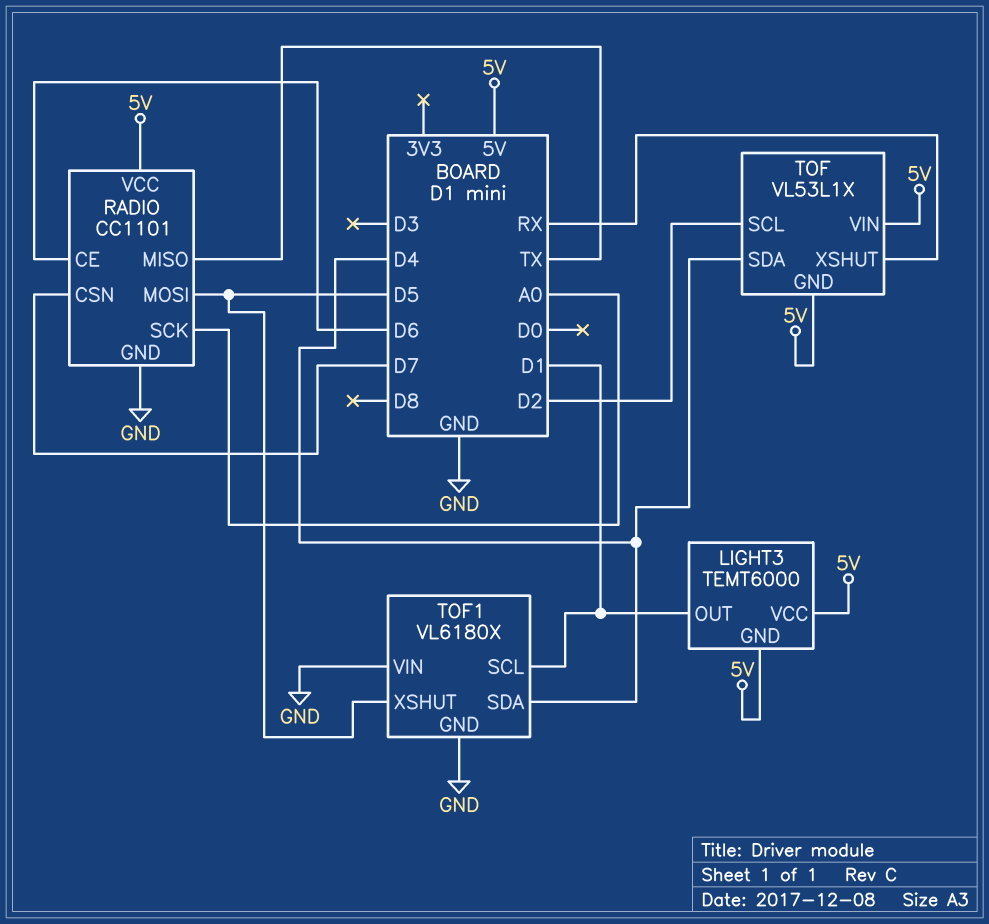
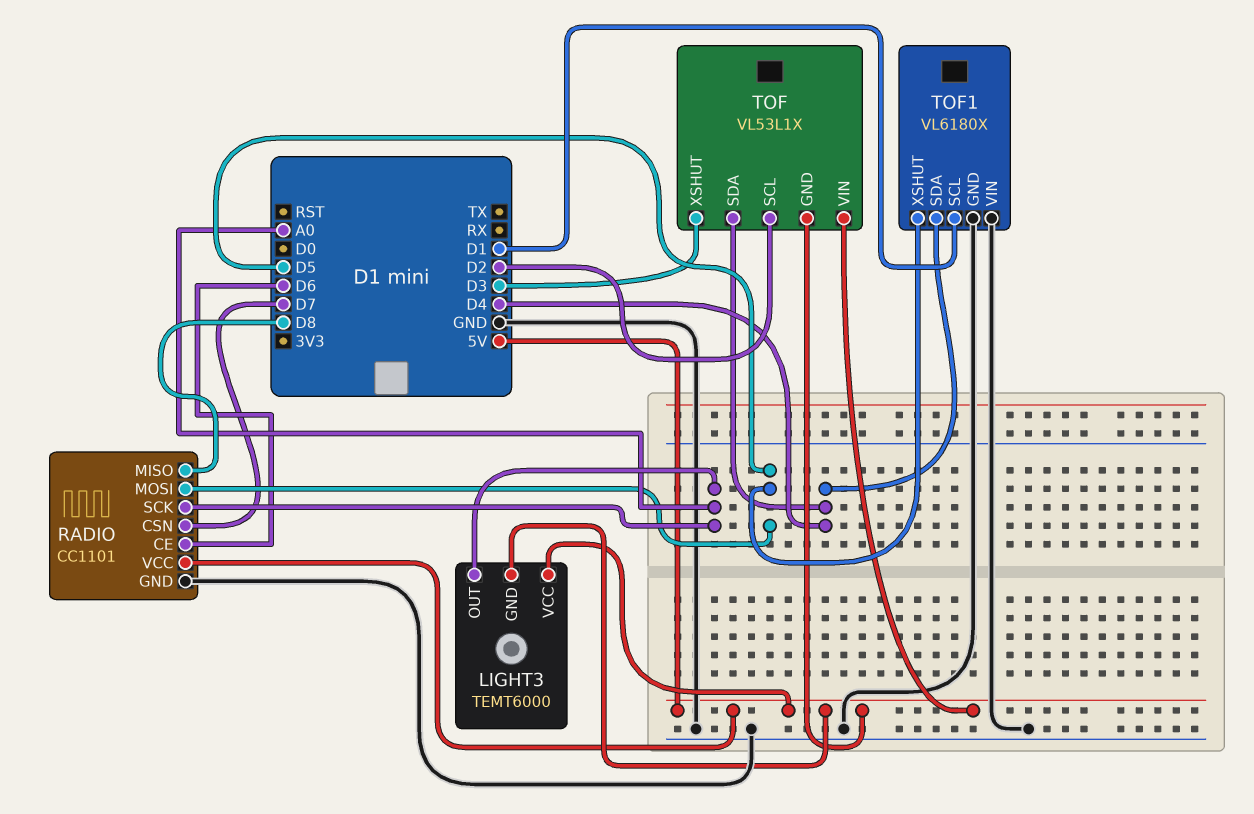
LIGHT3 pin OUT: D1 -> A0
RADIO pin MISO: TX -> D8
TOF pin XSHUT: RX -> D3

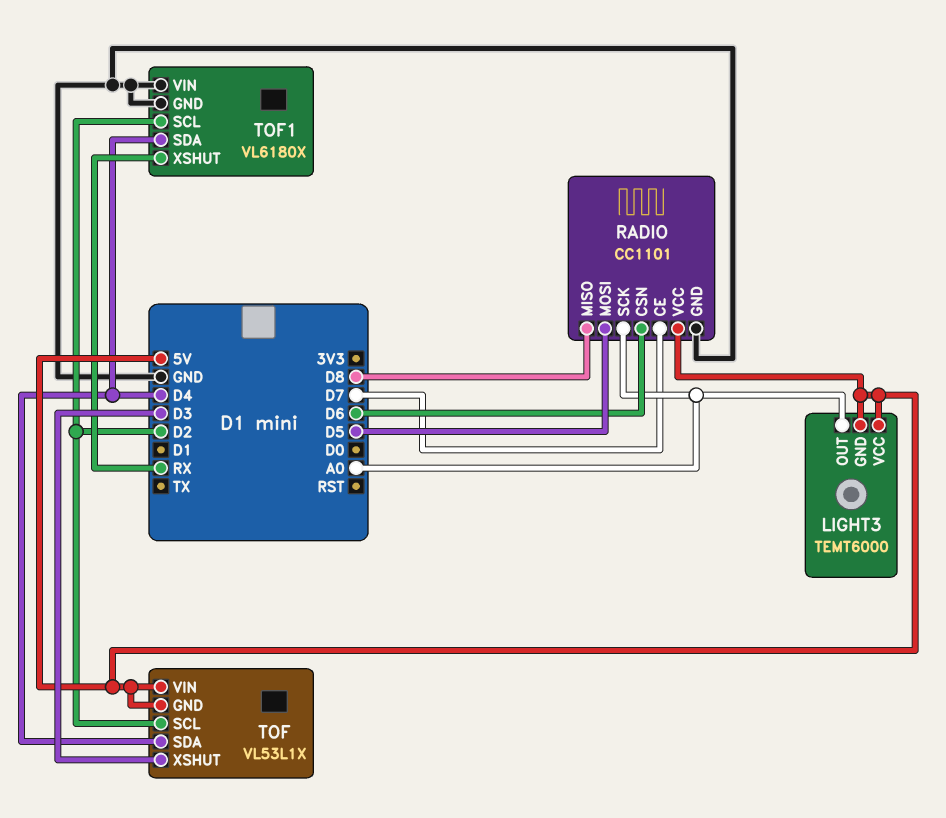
RADIO pin CE: D6 -> D7
RADIO pin CSN: D7 -> D6
TOF1 pin SCL: D1 -> D2
TOF1 pin XSHUT: D5 -> RX

